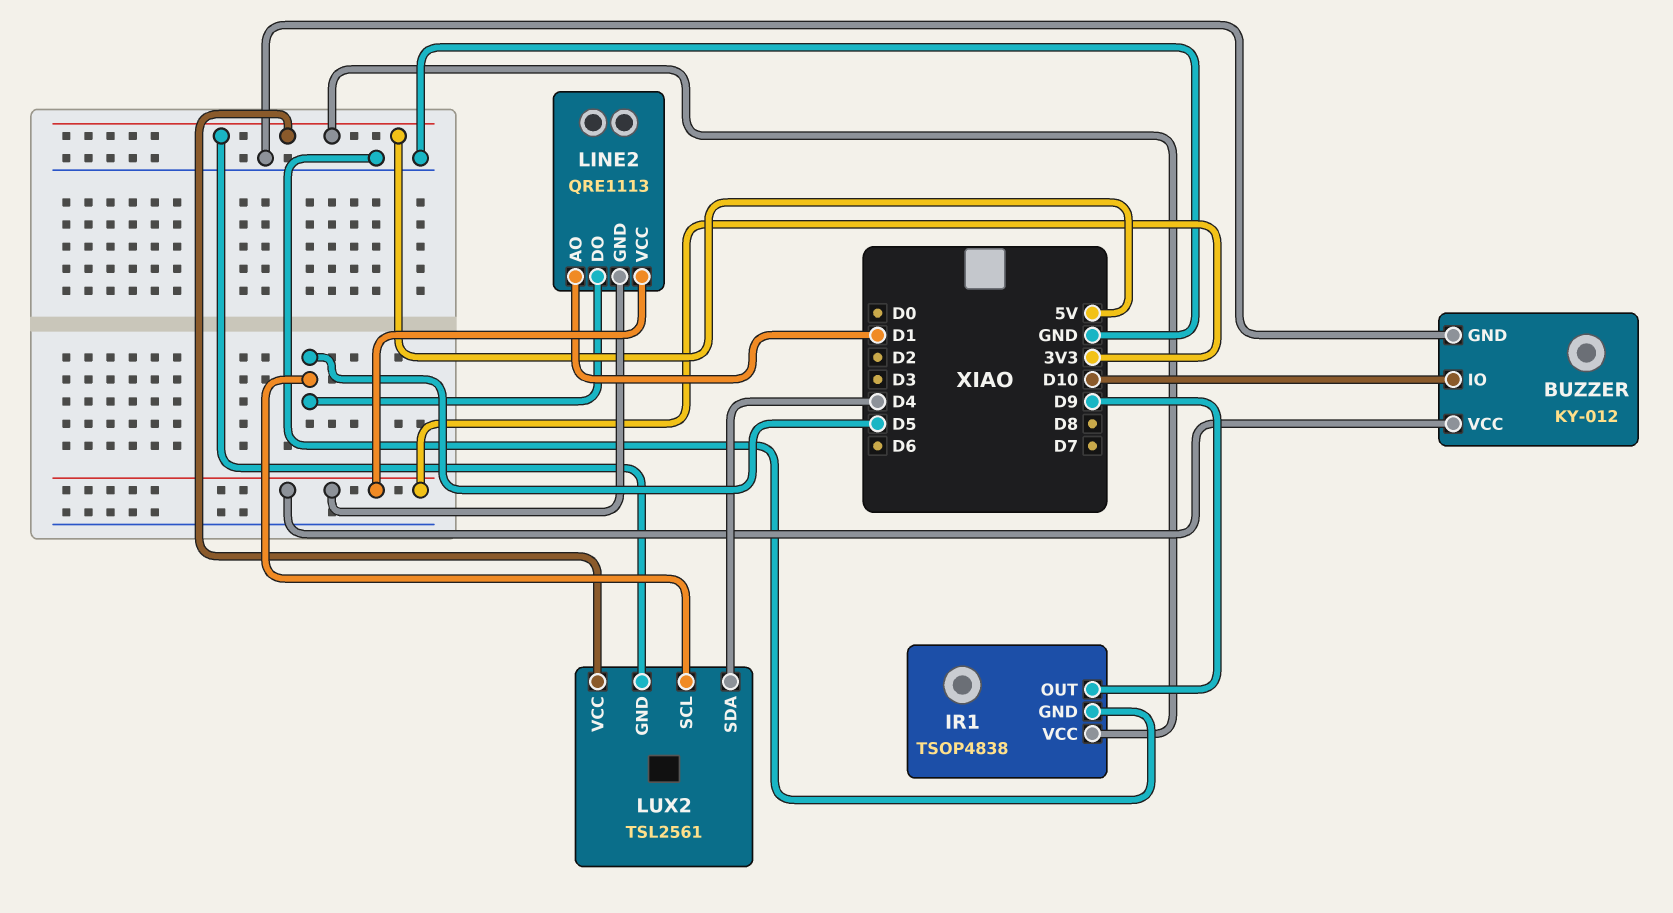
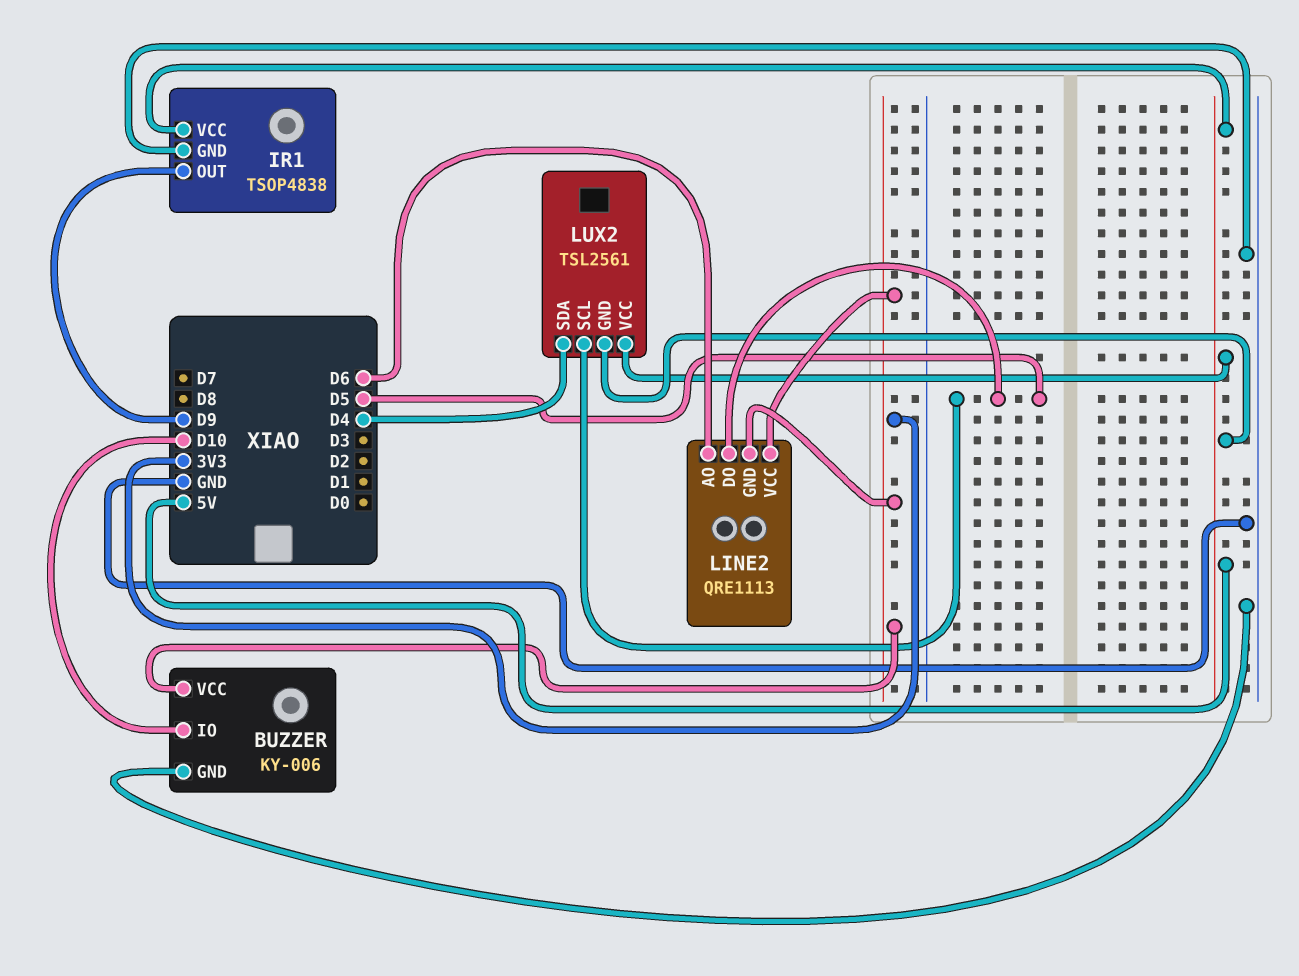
BUZZER: KY-012 -> KY-006
LINE2 pin AO: D1 -> D6

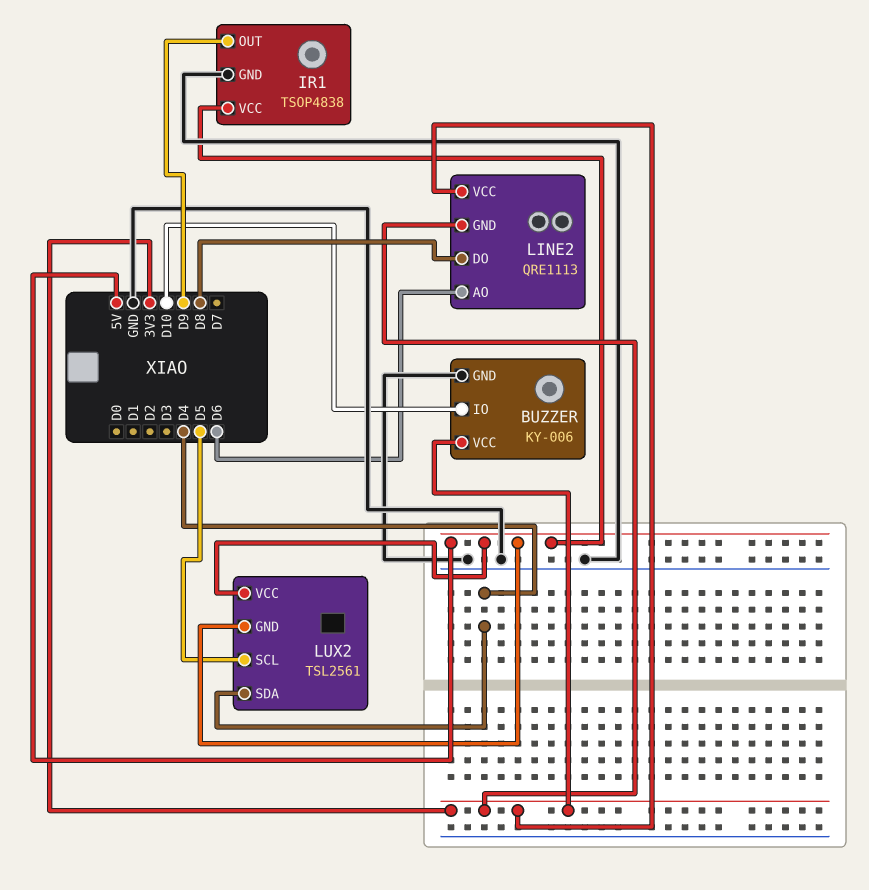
LINE2 pin DO: D5 -> D8

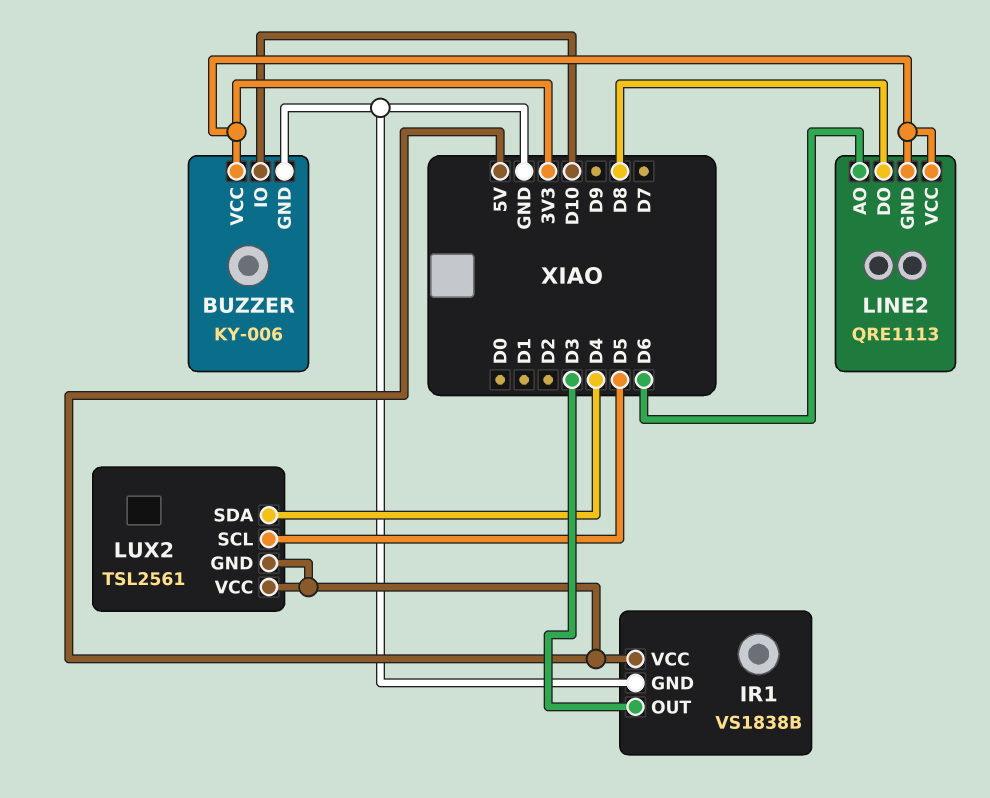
IR1: TSOP4838 -> VS1838B
IR1 pin OUT: D9 -> D3

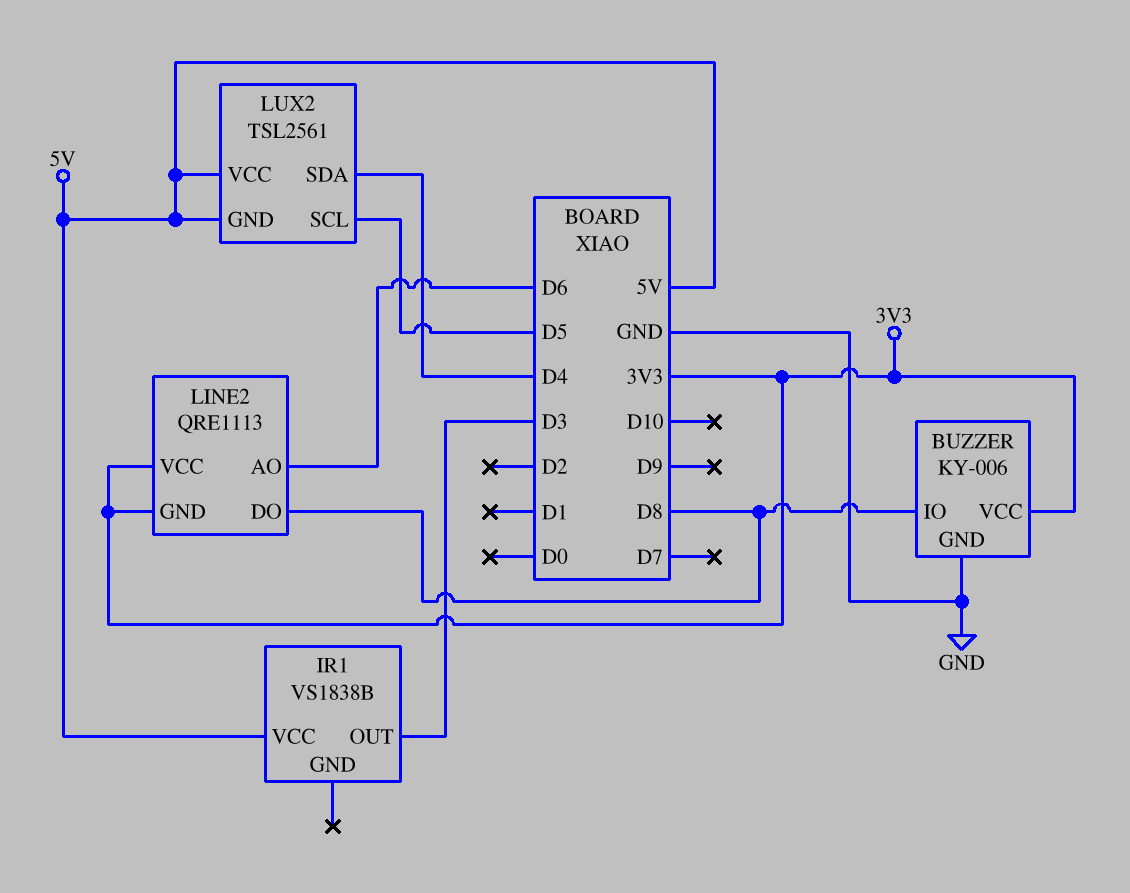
BUZZER pin IO: D10 -> D8
IR1 pin GND: GND -> none

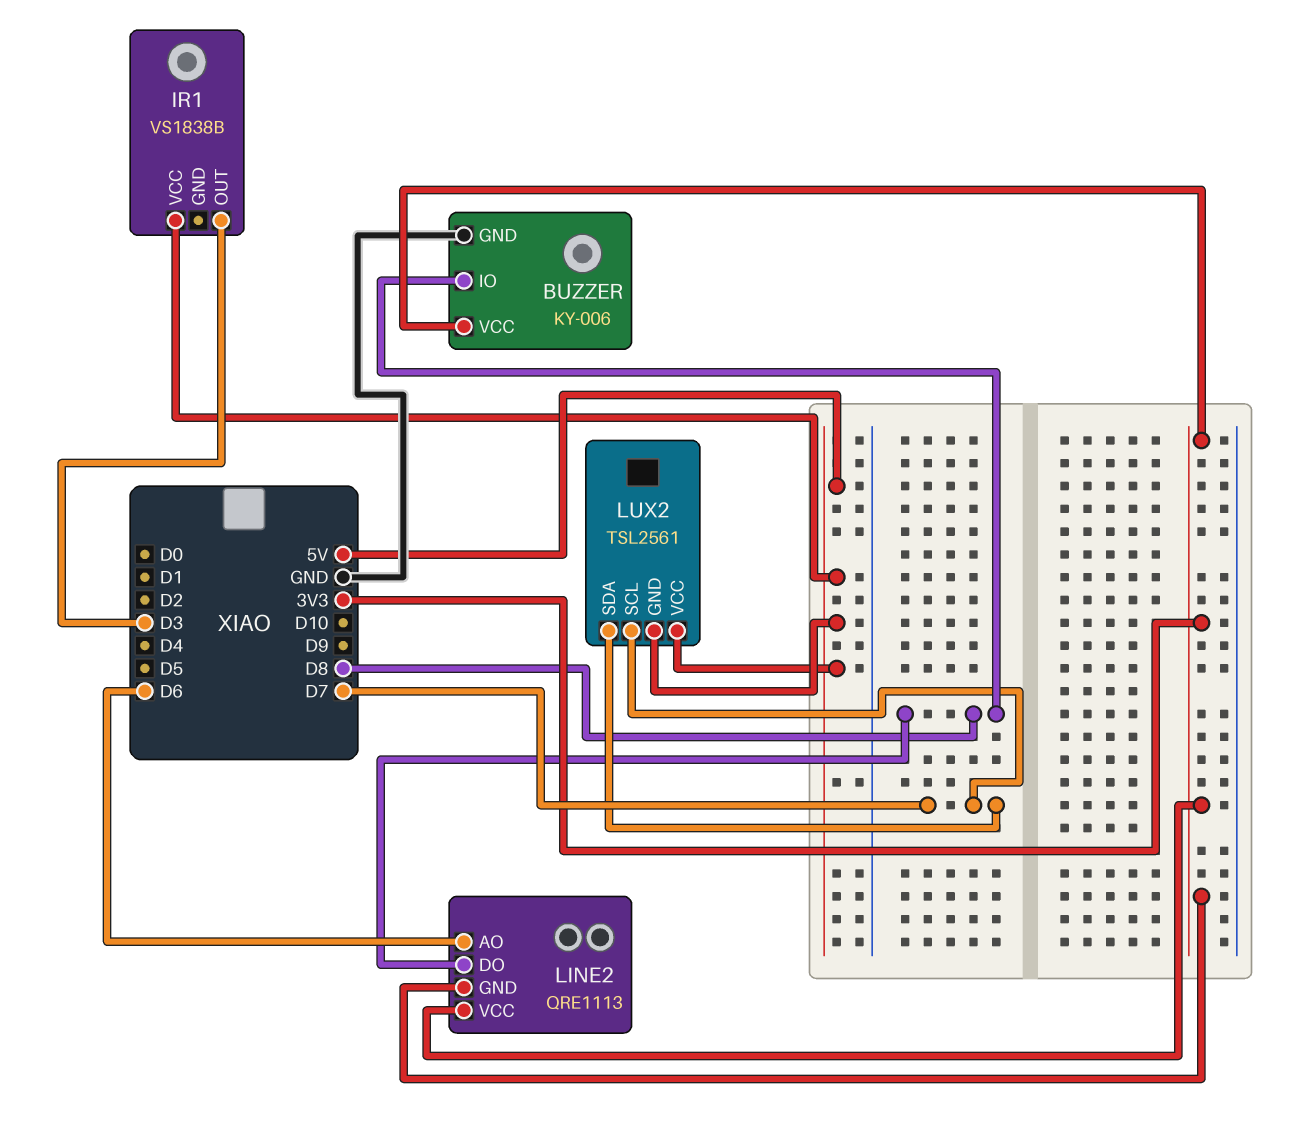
LUX2 pin SCL: D5 -> D7
LUX2 pin SDA: D4 -> D7

